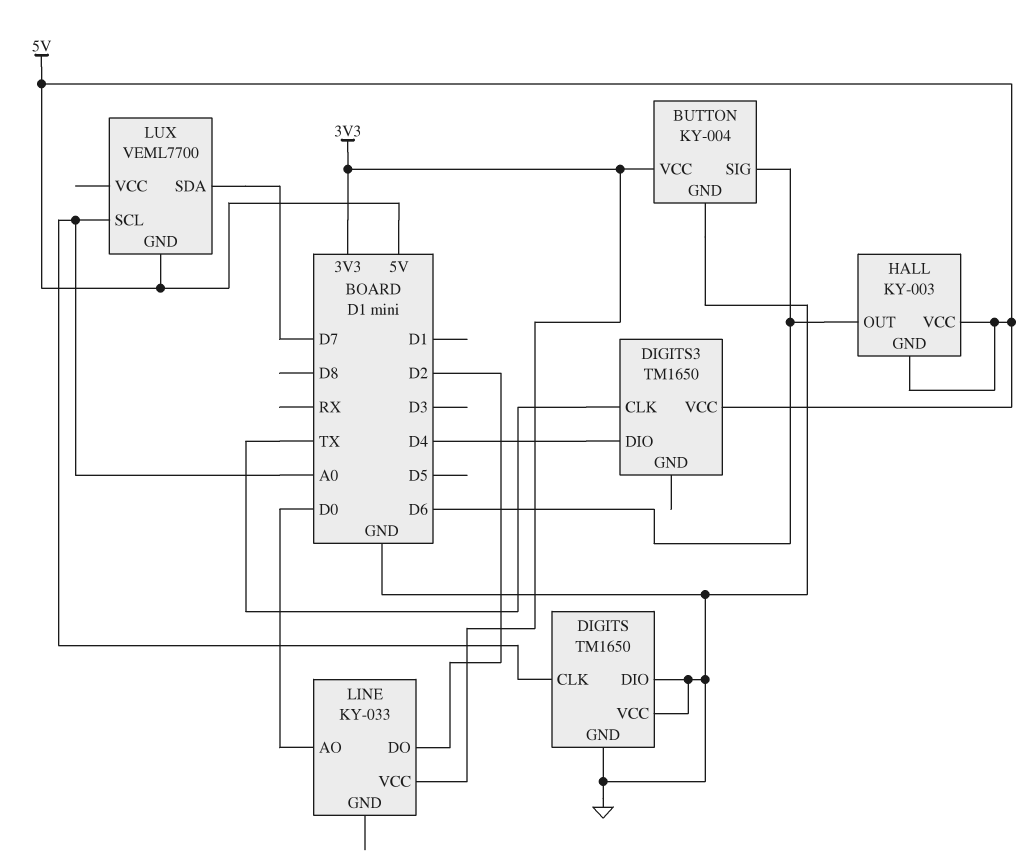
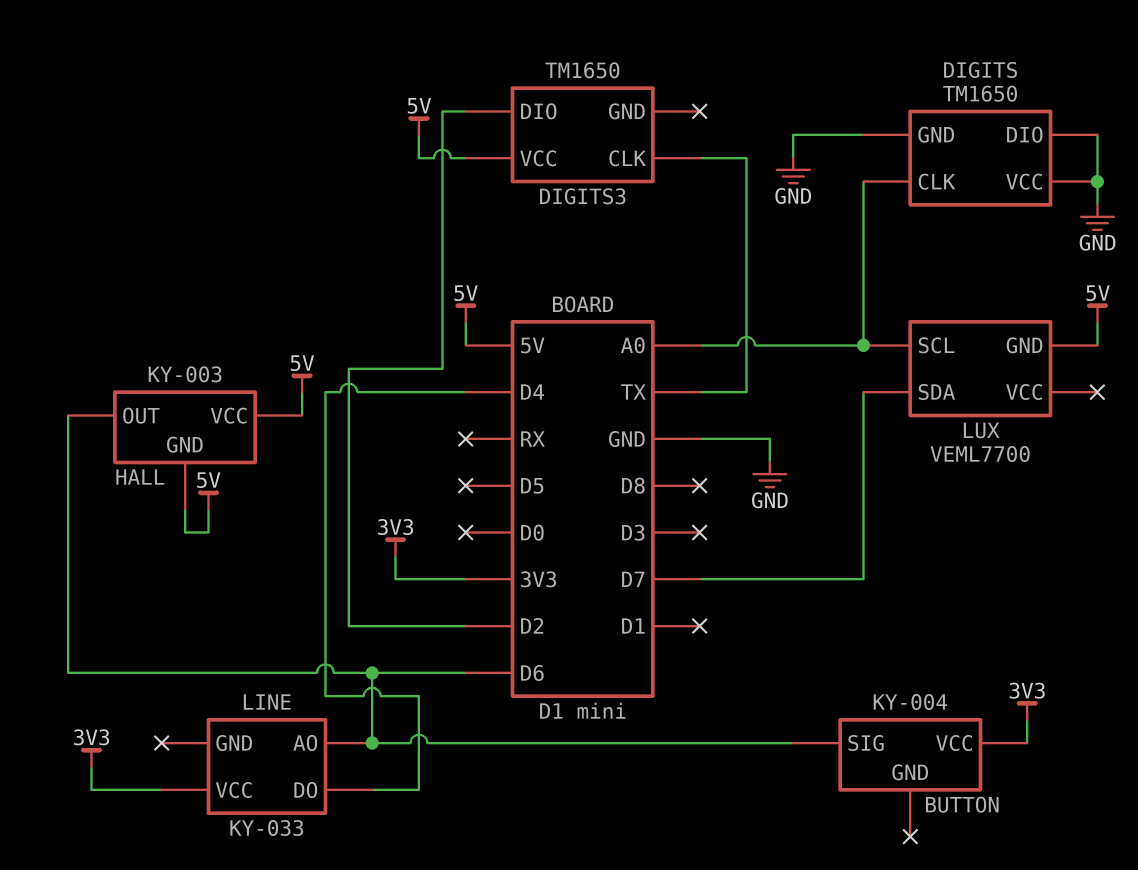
BUTTON pin GND: GND -> none
DIGITS3 pin DIO: D4 -> D2
LINE pin AO: D0 -> D6
LINE pin DO: D2 -> D4

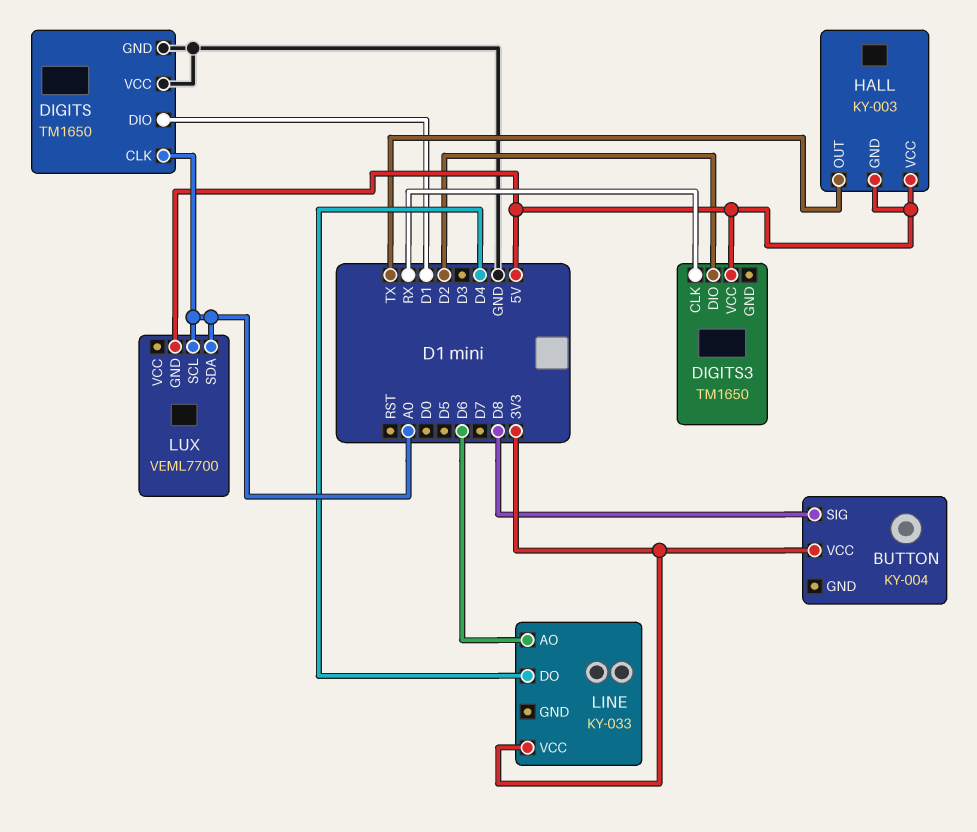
BUTTON pin SIG: D6 -> D8
DIGITS pin DIO: GND -> D1
DIGITS3 pin CLK: TX -> RX
HALL pin OUT: D6 -> TX
LUX pin SDA: D7 -> A0

